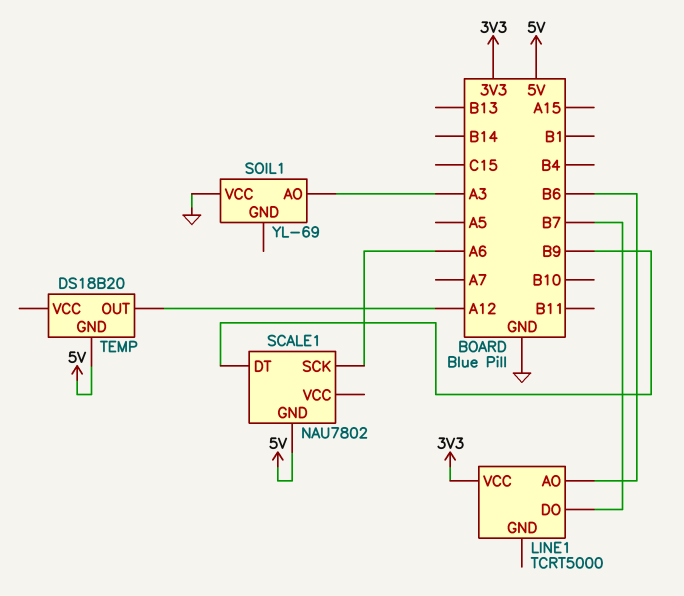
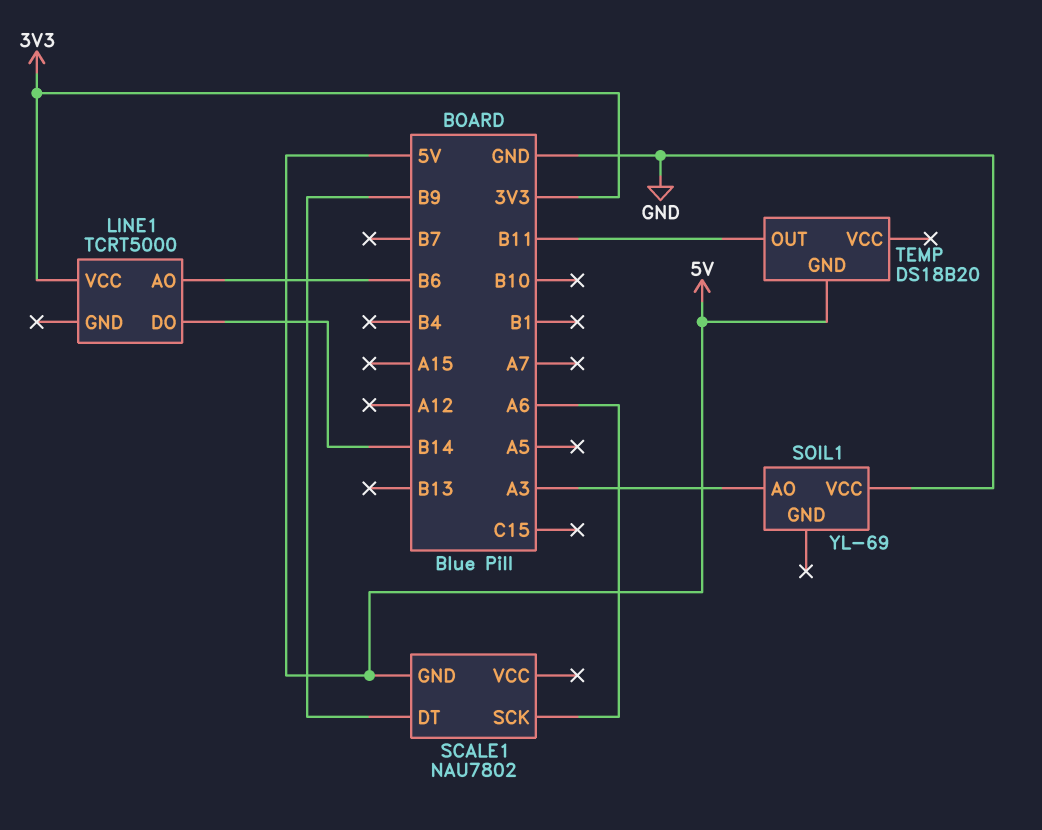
LINE1 pin DO: B7 -> B14
TEMP pin OUT: A12 -> B11

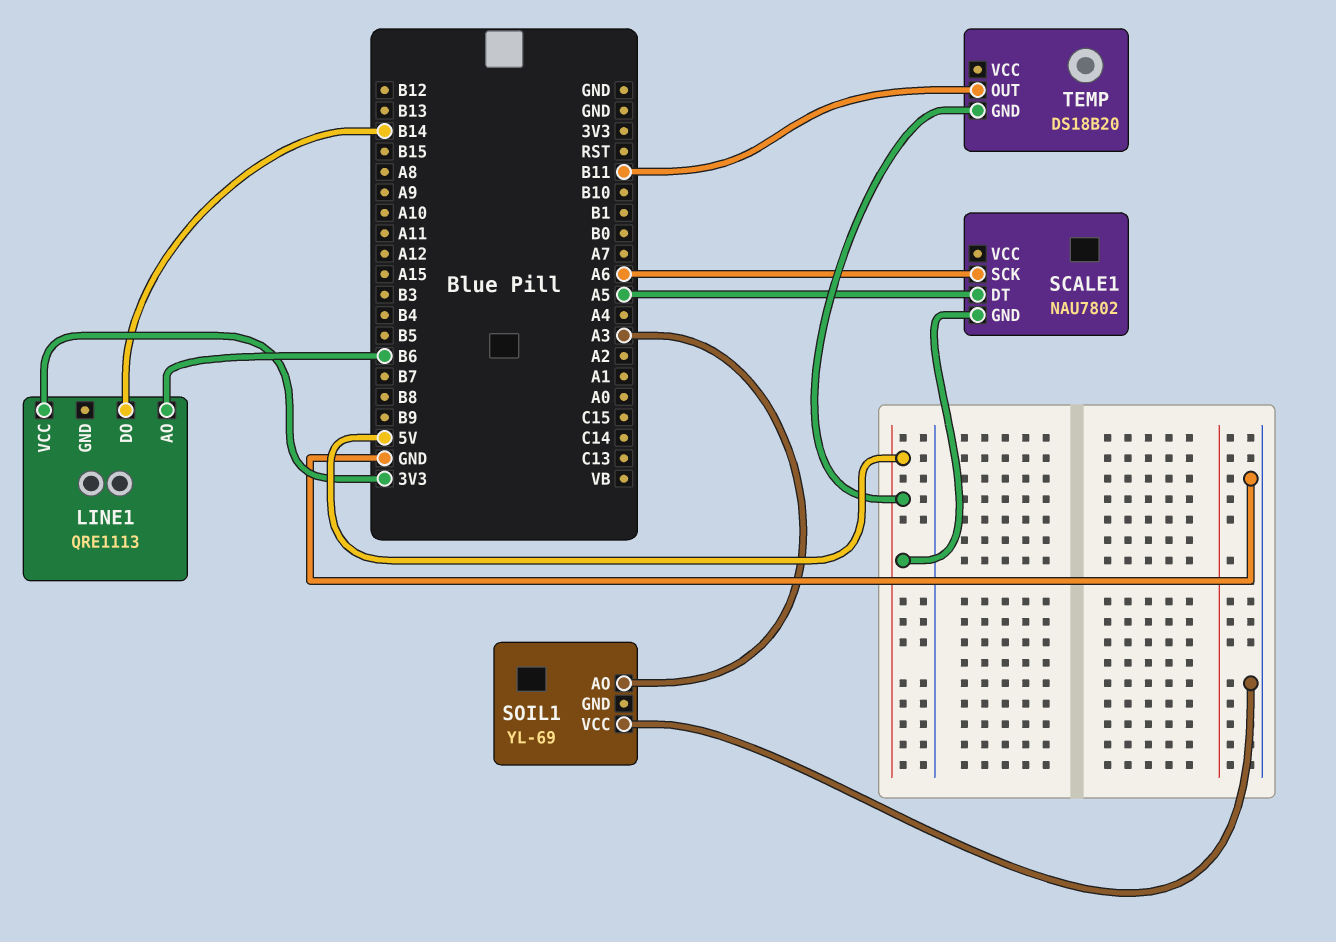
LINE1: TCRT5000 -> QRE1113
SCALE1 pin DT: B9 -> A5

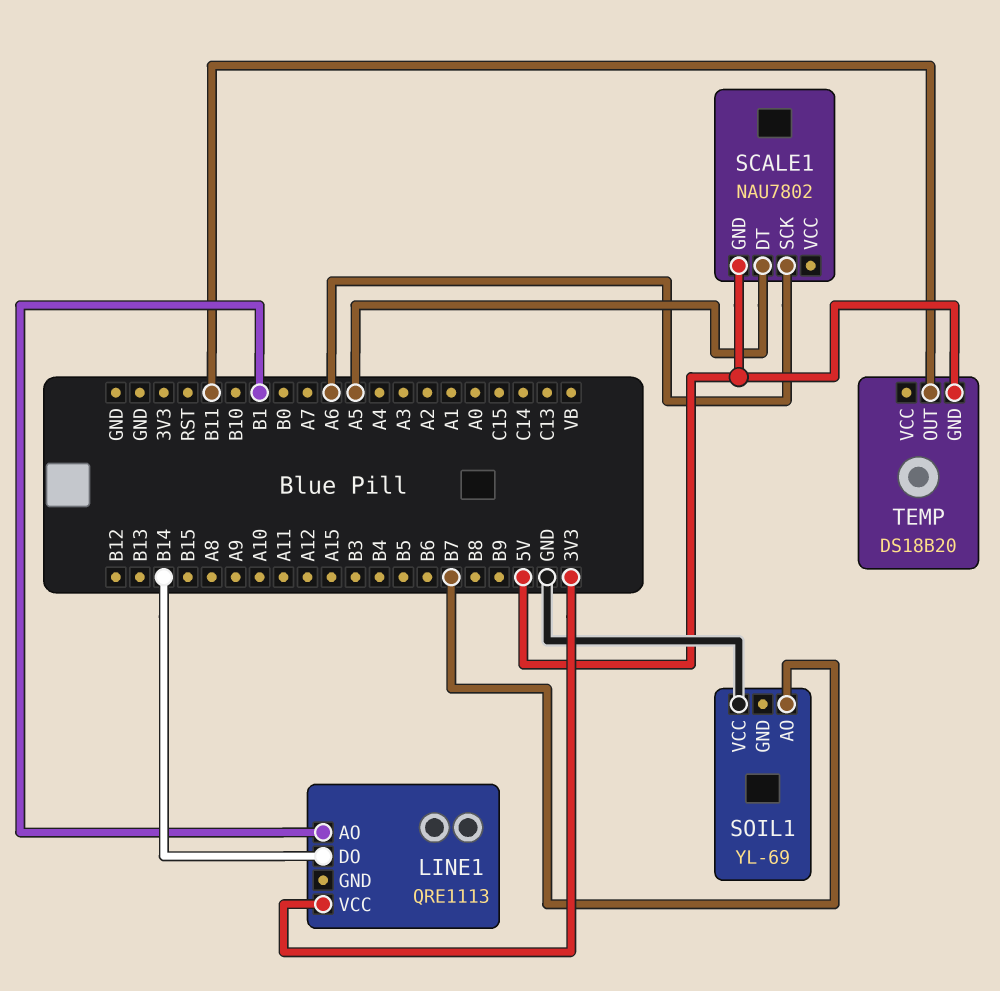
LINE1 pin AO: B6 -> B1
SOIL1 pin AO: A3 -> B7

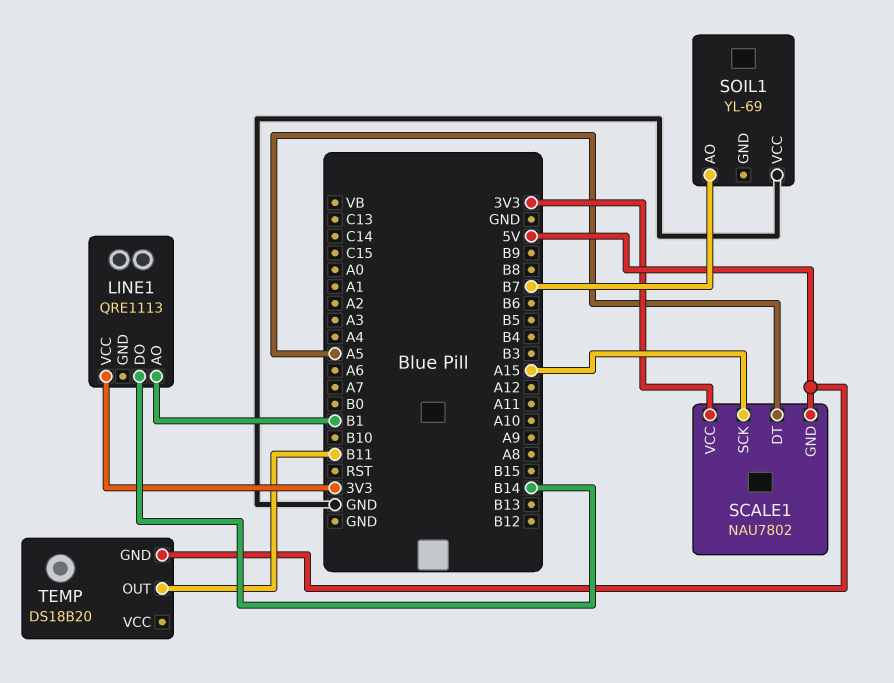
SCALE1 pin SCK: A6 -> A15
SCALE1 pin VCC: none -> 3V3

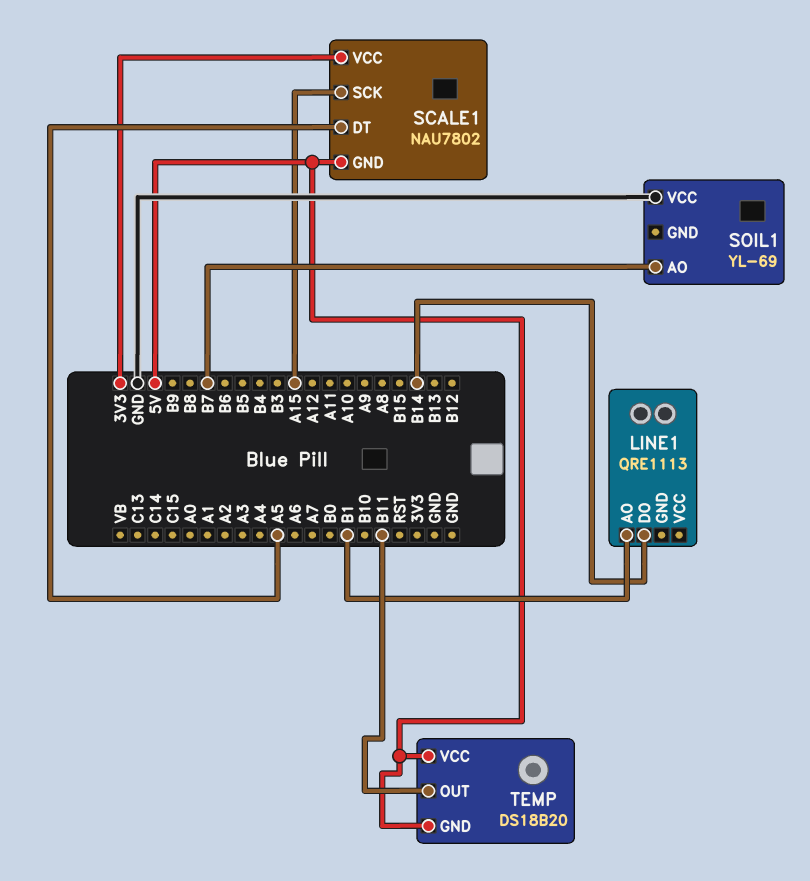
LINE1 pin VCC: 3V3 -> none
TEMP pin VCC: none -> 5V

